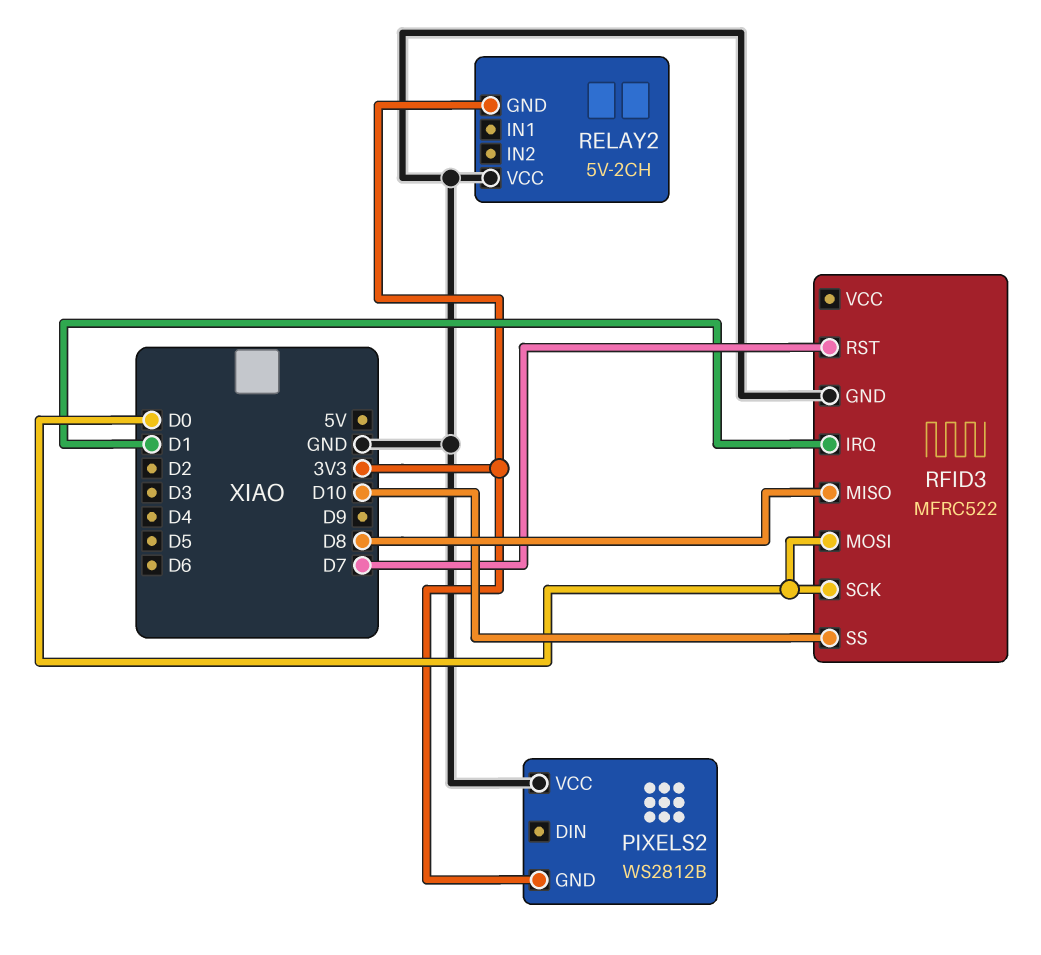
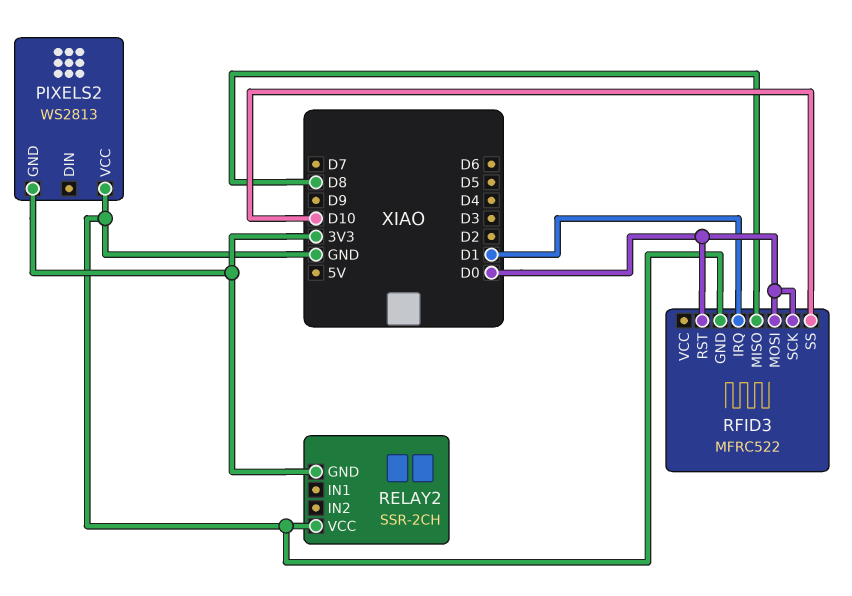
PIXELS2: WS2812B -> WS2813
RELAY2: 5V-2CH -> SSR-2CH
RFID3 pin RST: D7 -> D0

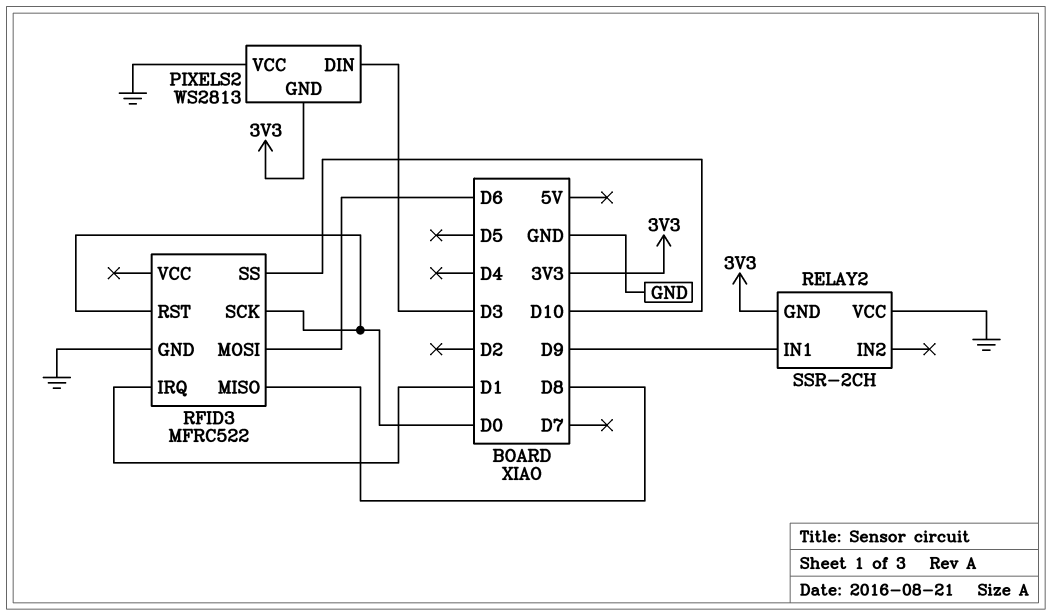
PIXELS2 pin DIN: none -> D3
RELAY2 pin IN1: none -> D9
RFID3 pin MOSI: D0 -> D6

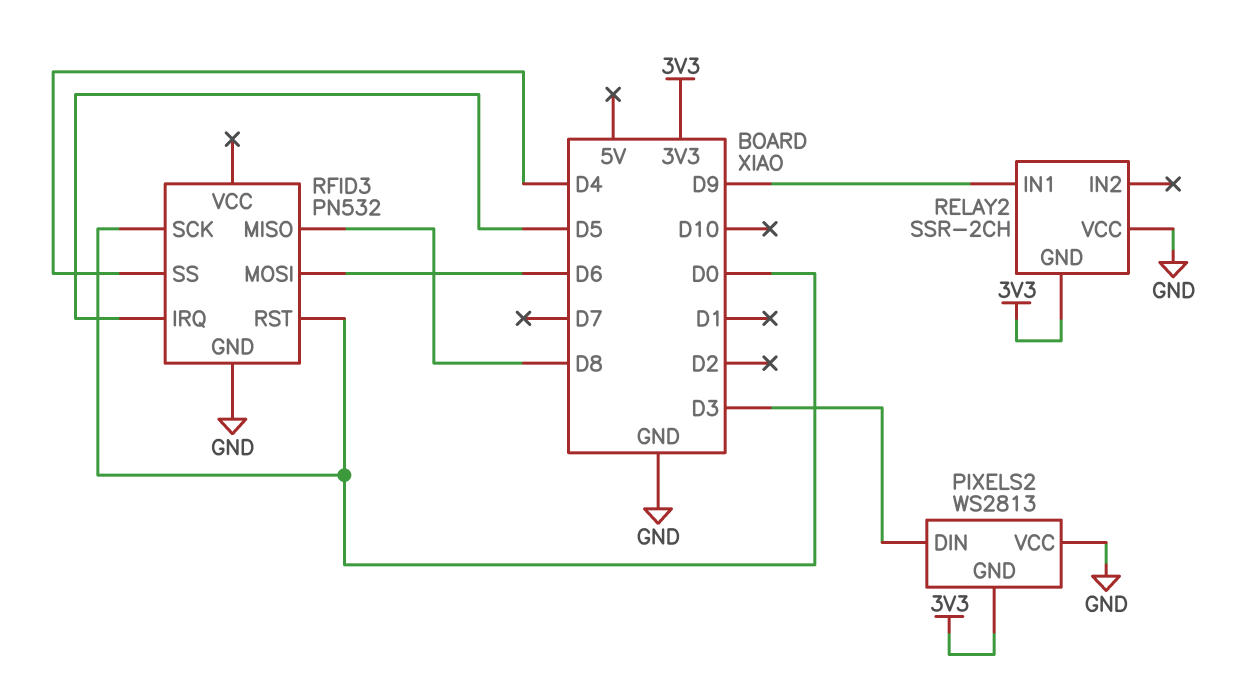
RFID3: MFRC522 -> PN532
RFID3 pin IRQ: D1 -> D5
RFID3 pin SS: D10 -> D4

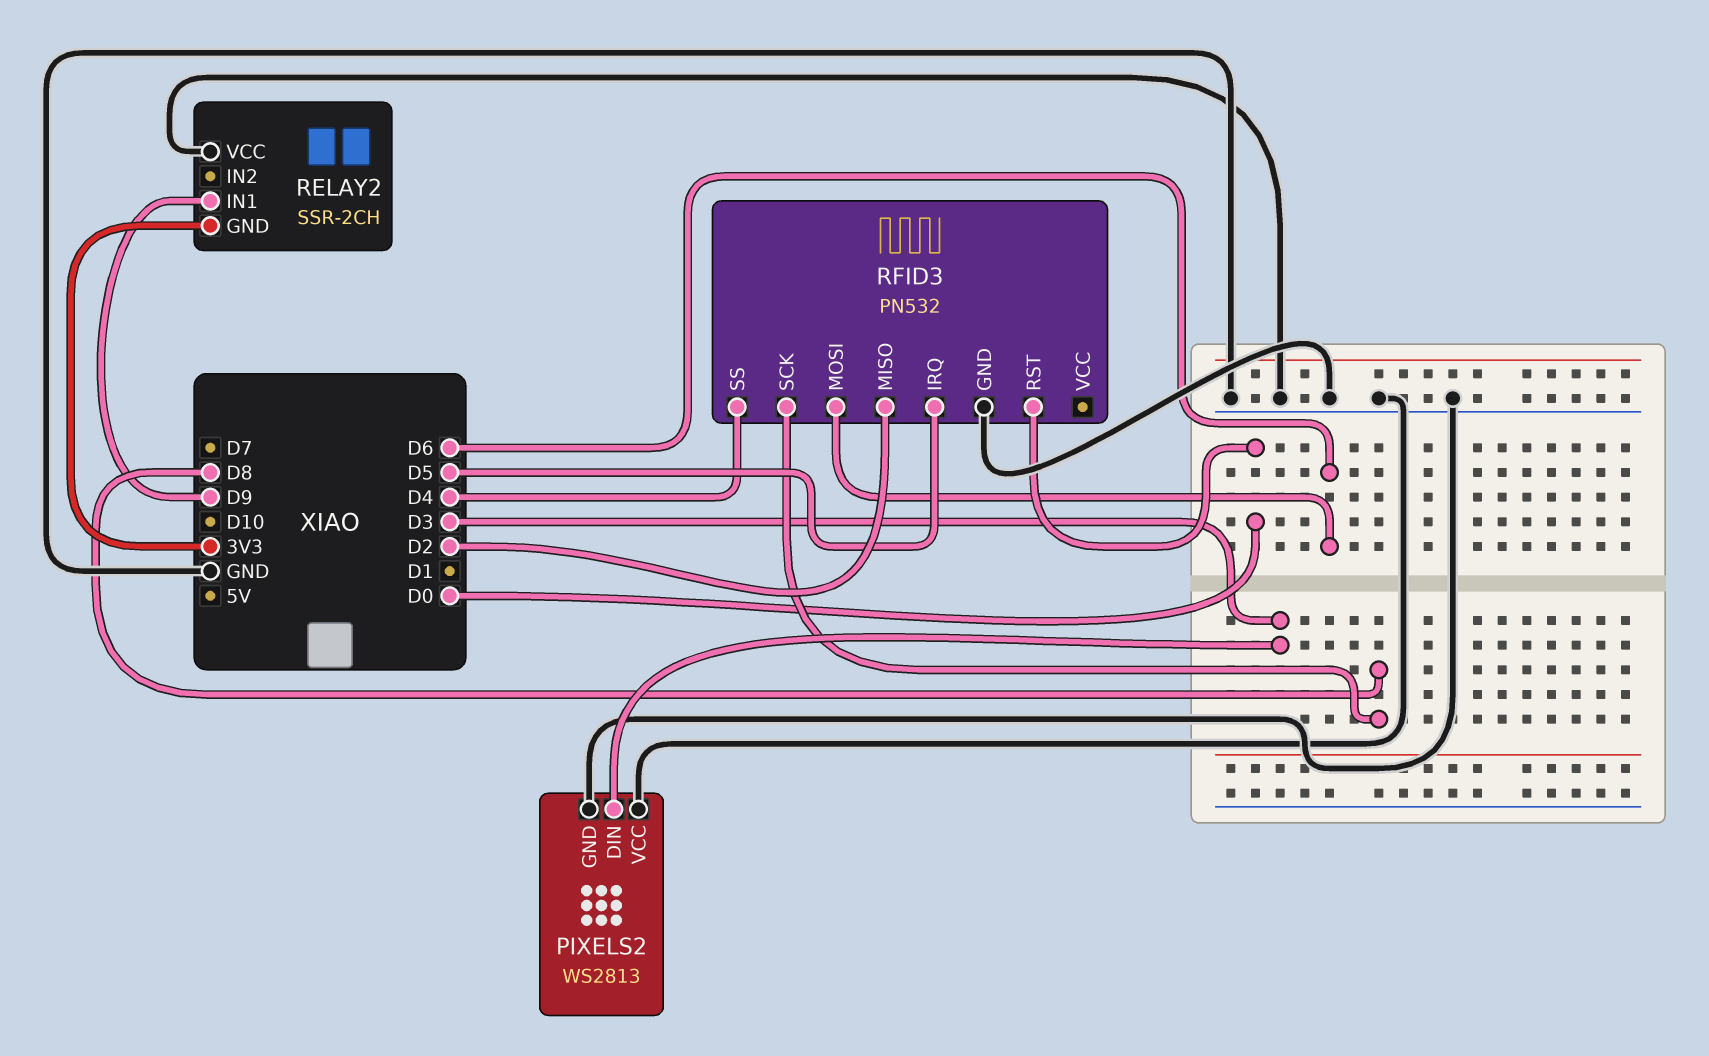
PIXELS2 pin GND: 3V3 -> GND
RFID3 pin MISO: D8 -> D2
RFID3 pin SCK: D0 -> D8

